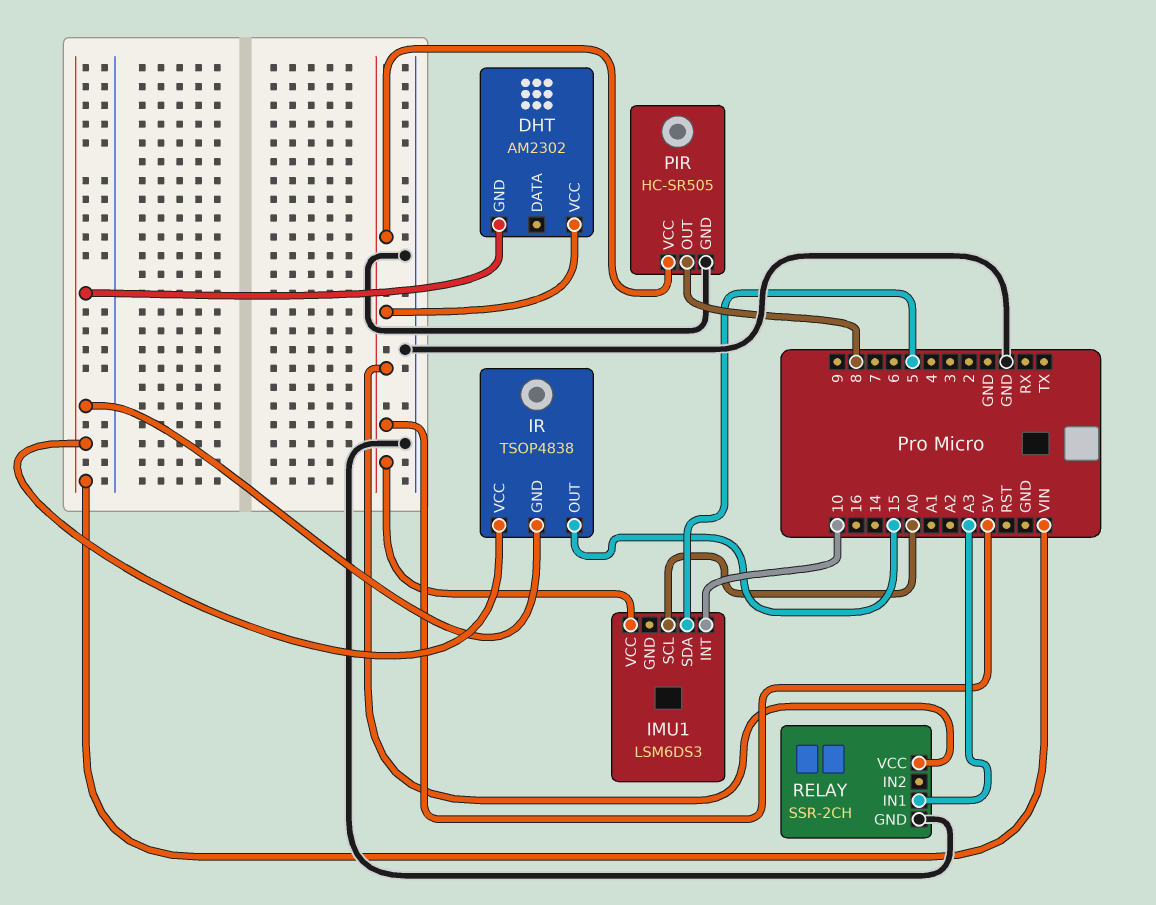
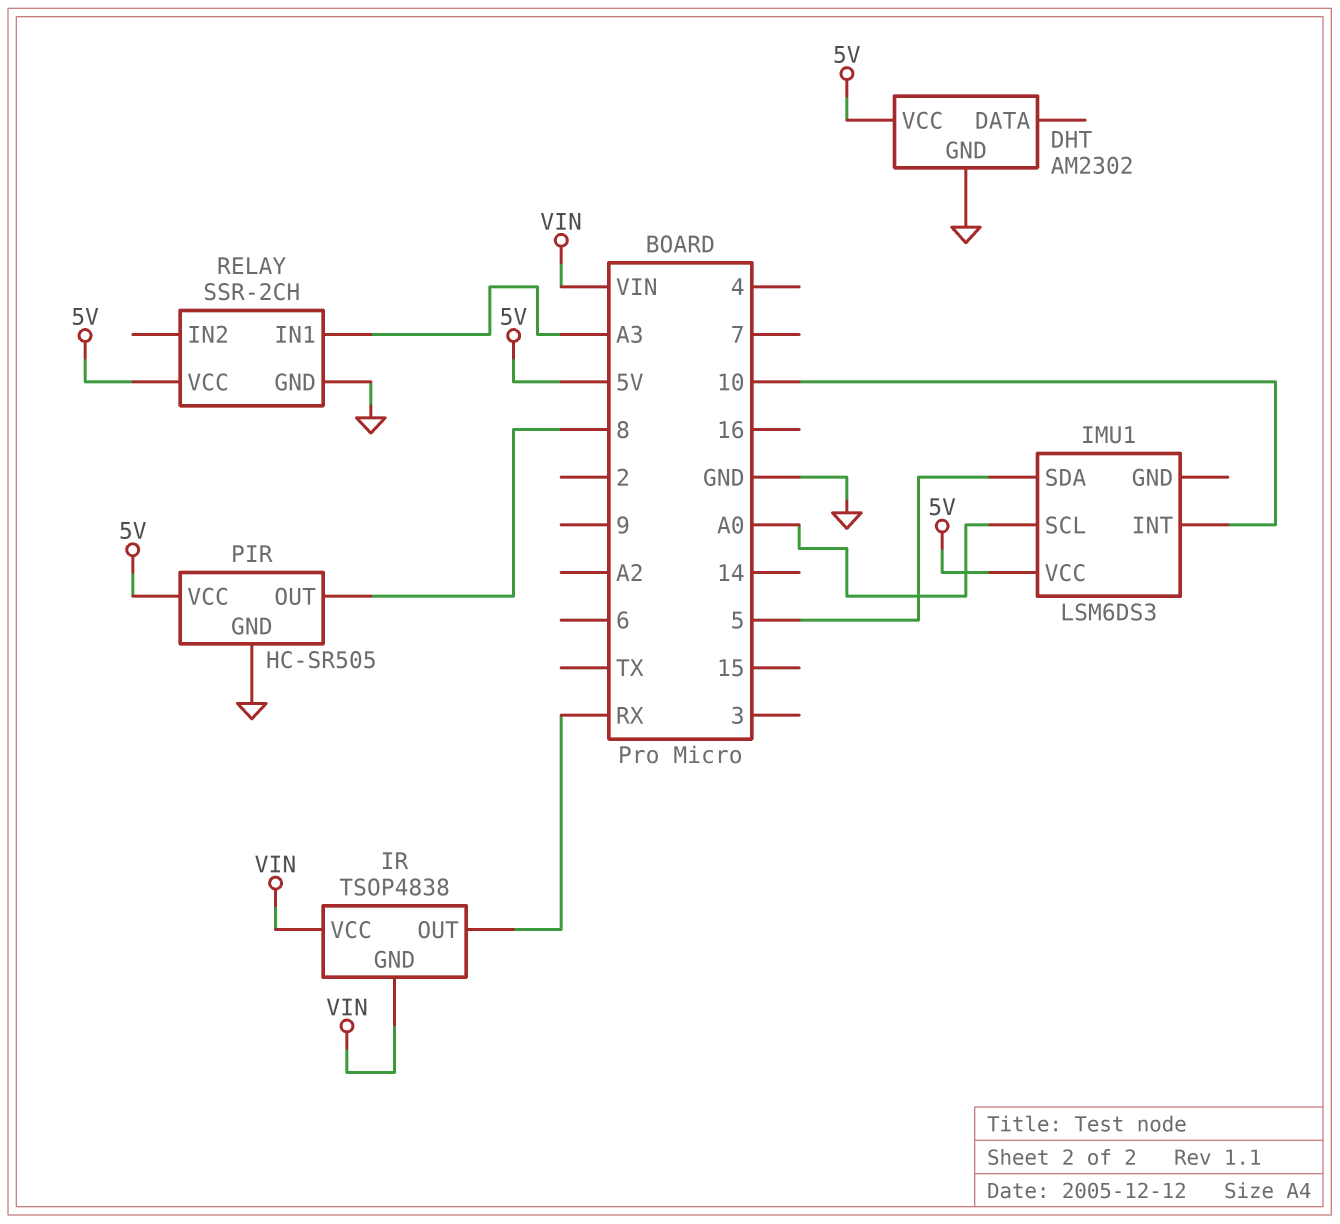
DHT pin GND: VIN -> GND
IR pin OUT: 15 -> RX

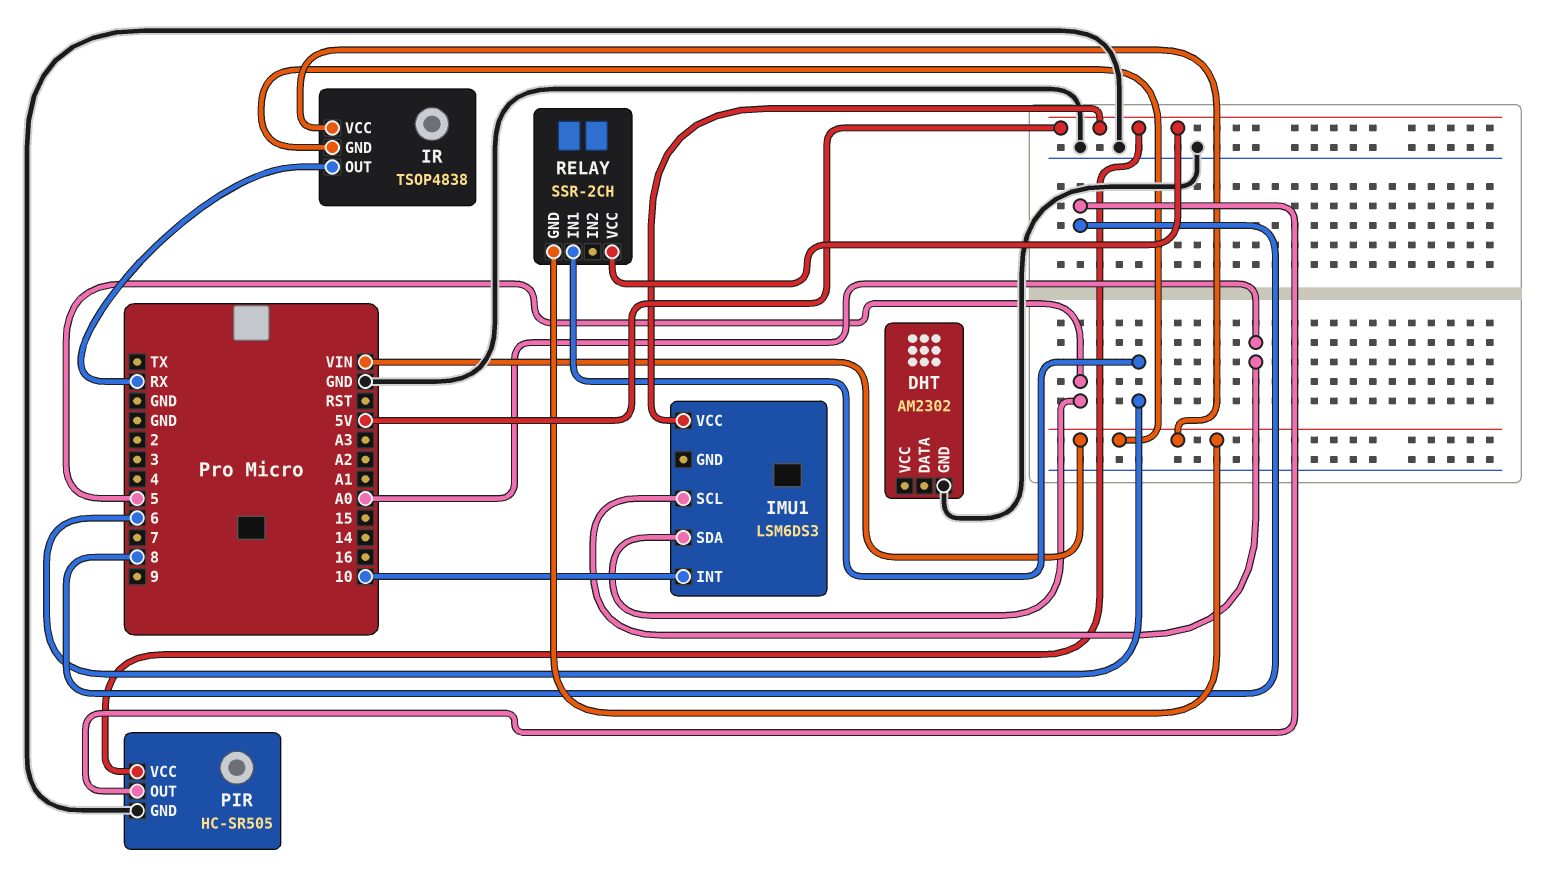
DHT pin VCC: 5V -> none
RELAY pin GND: GND -> VIN
RELAY pin IN1: A3 -> 6

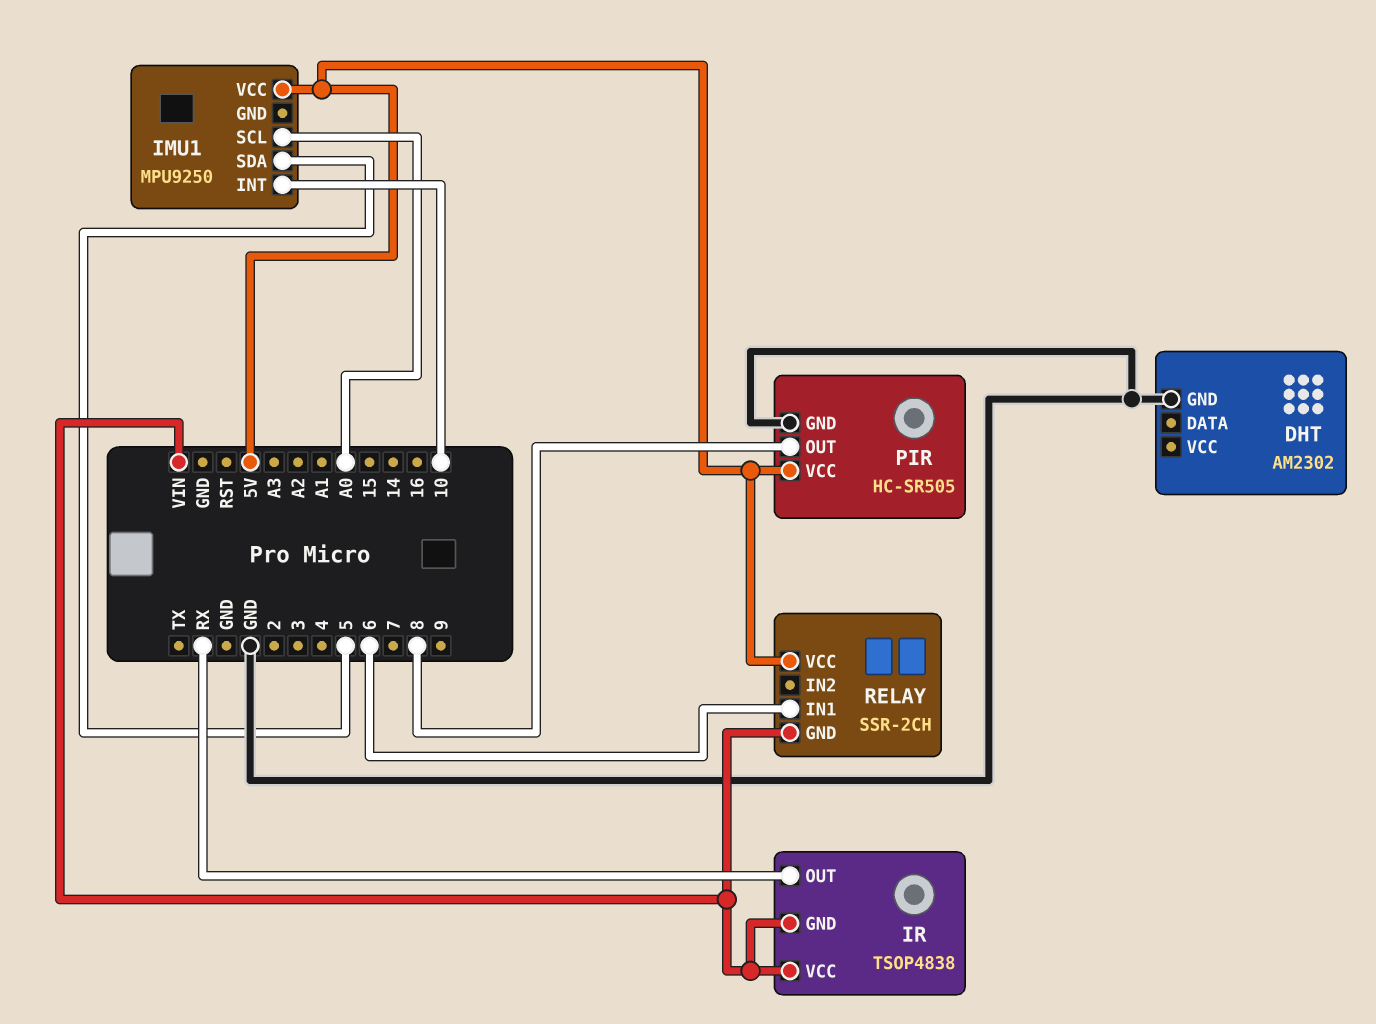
IMU1: LSM6DS3 -> MPU9250

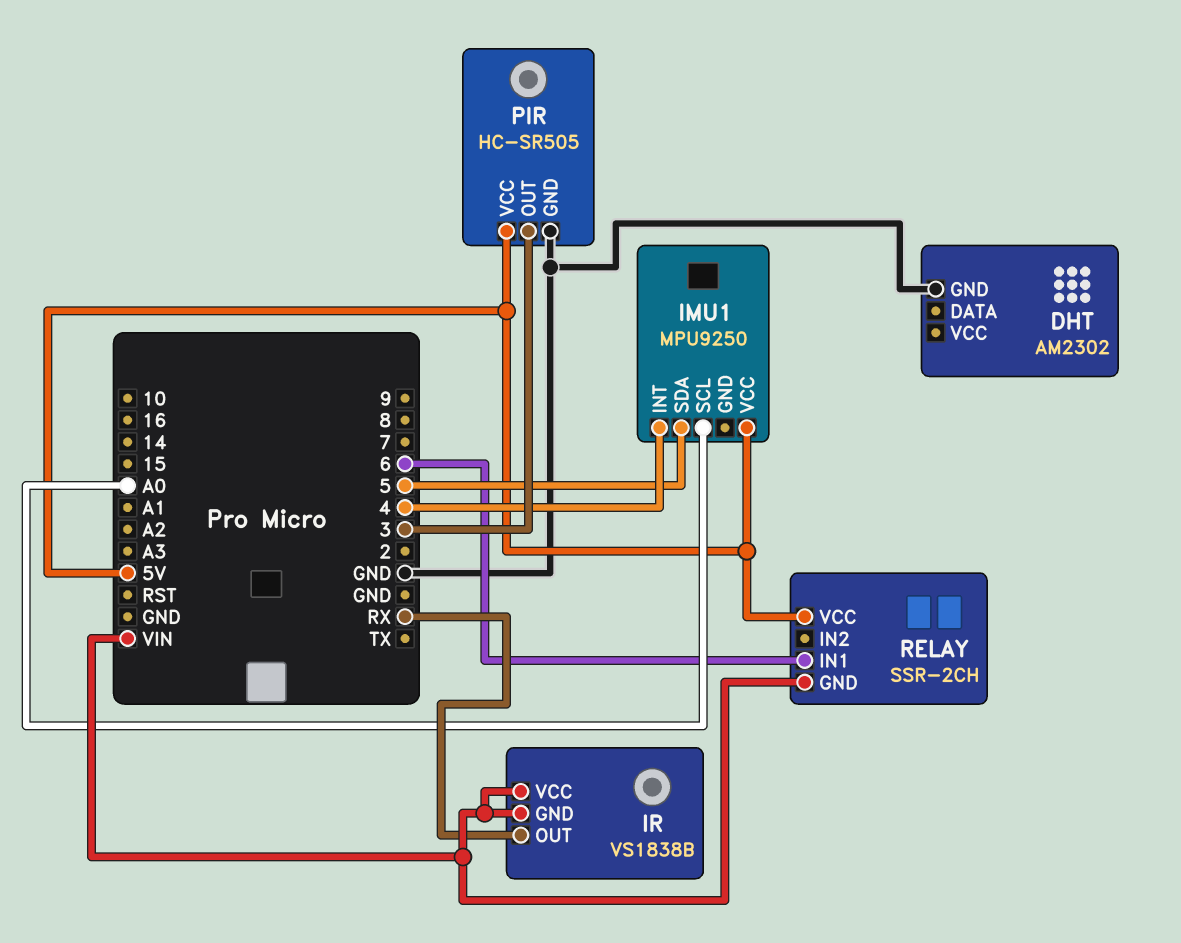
IMU1 pin INT: 10 -> 4
IR: TSOP4838 -> VS1838B
PIR pin OUT: 8 -> 3

